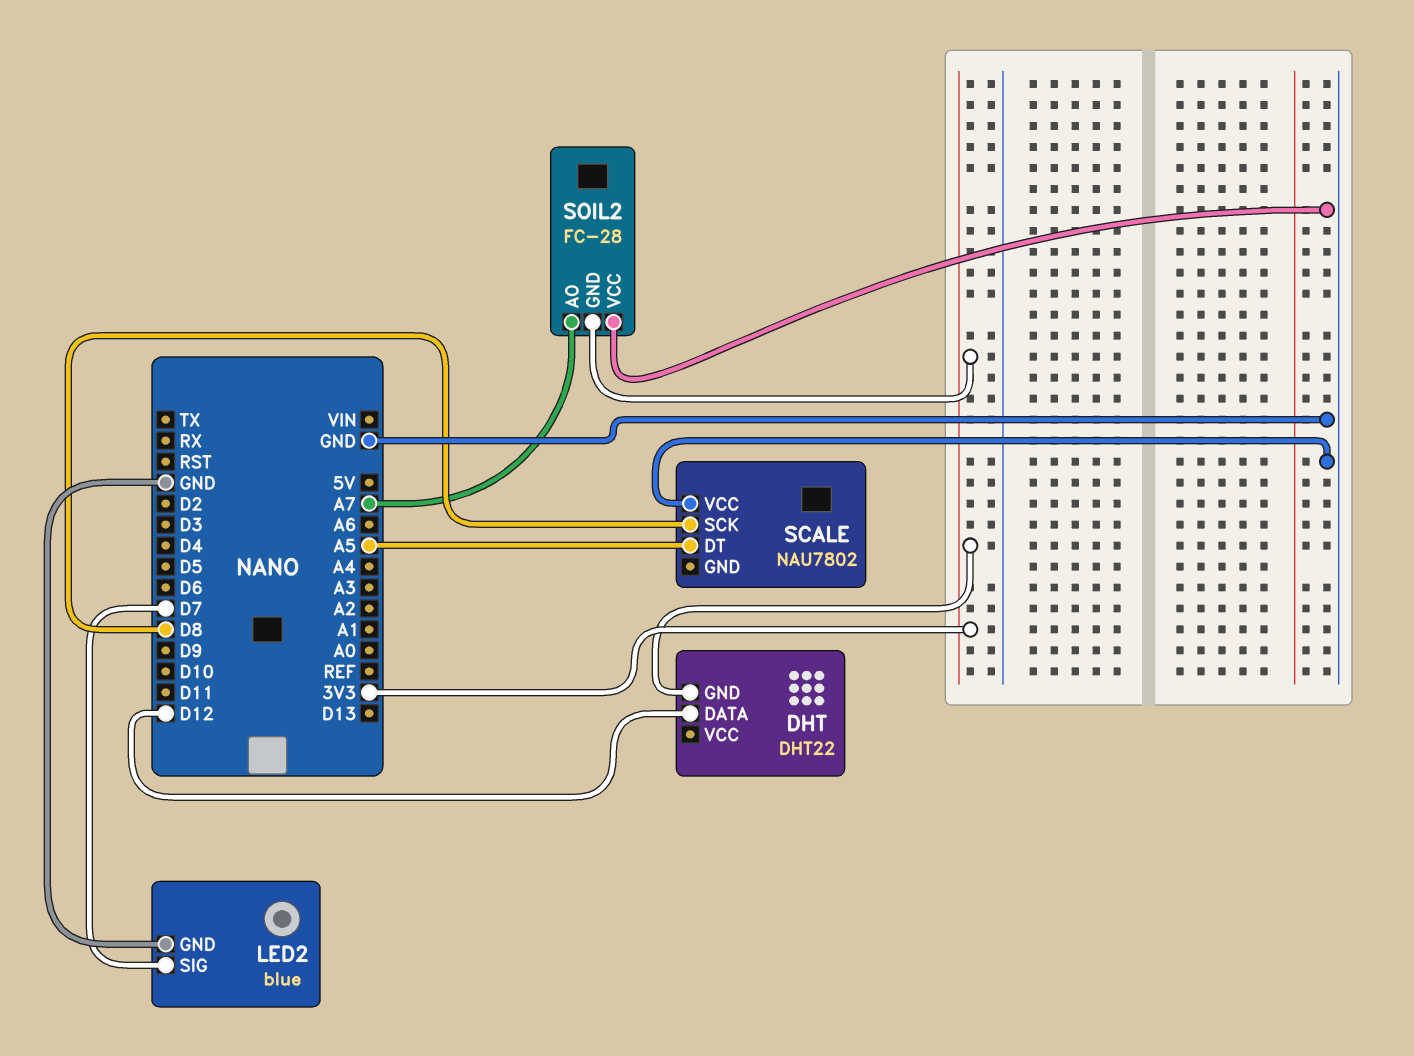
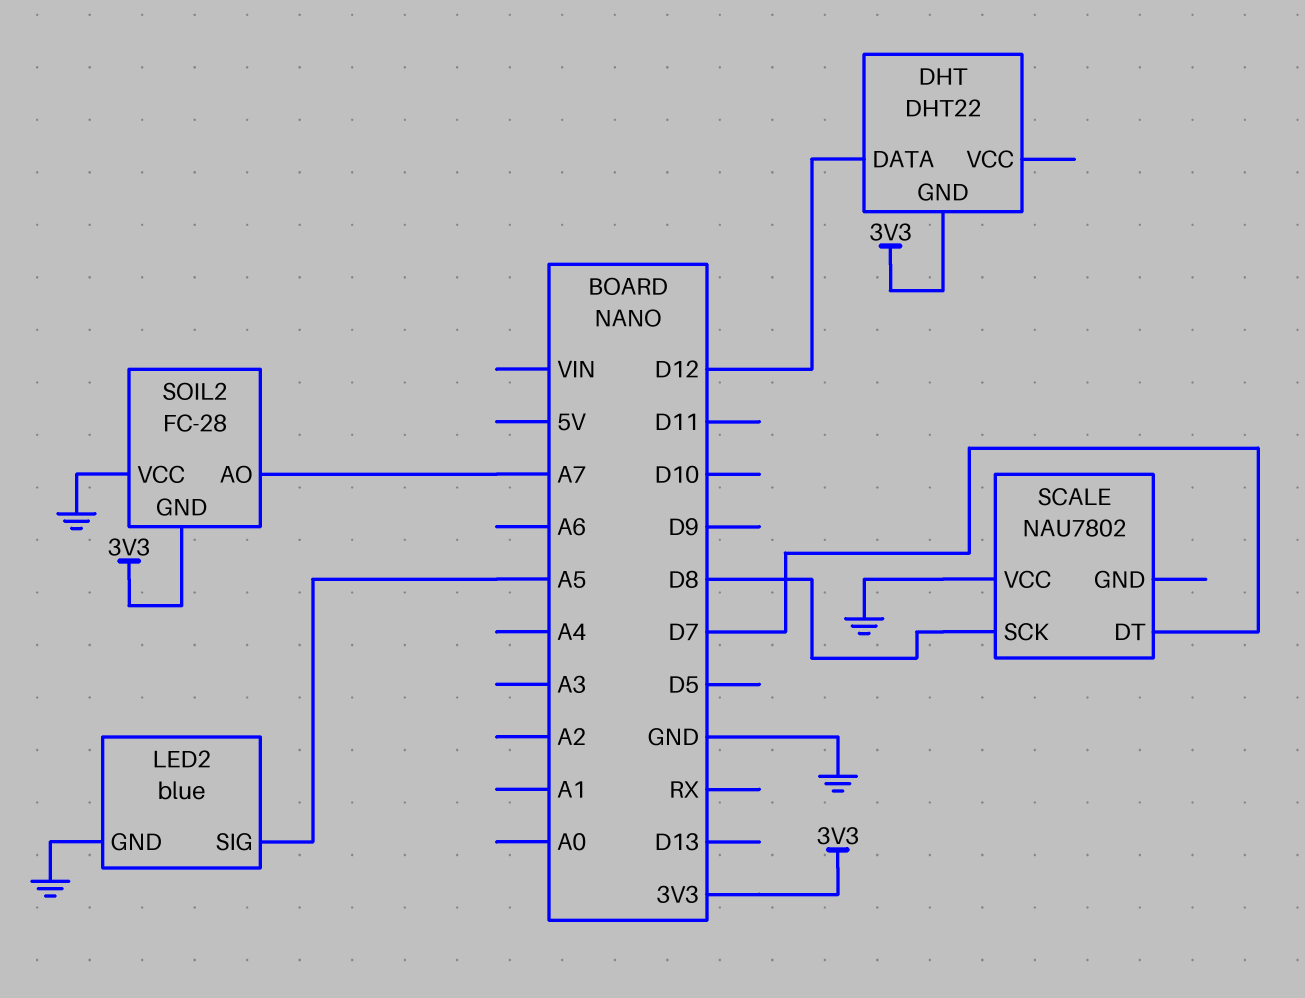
LED2 pin SIG: D7 -> A5
SCALE pin DT: A5 -> D7

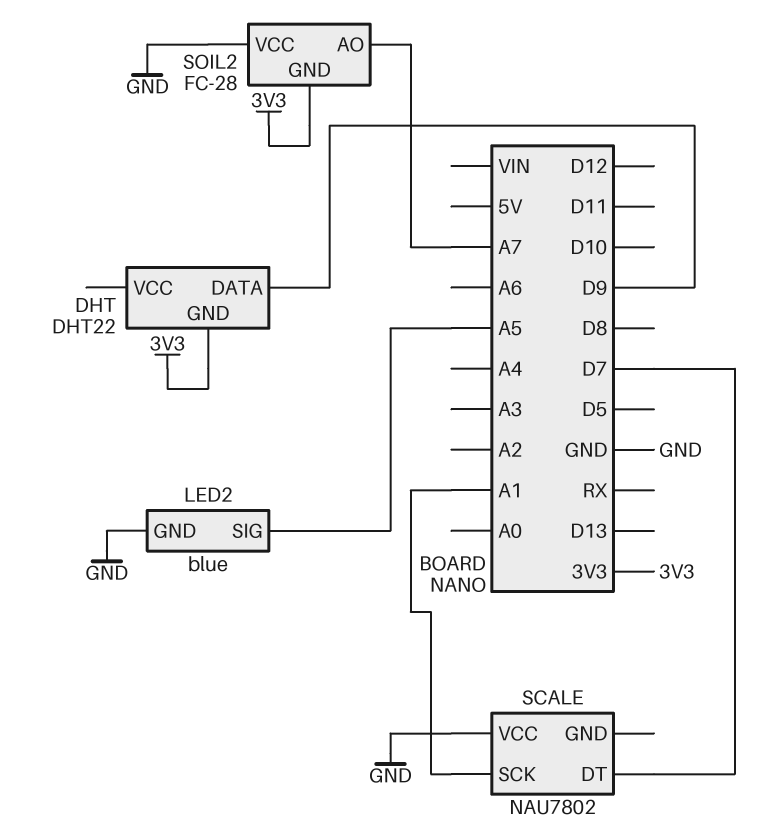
DHT pin DATA: D12 -> D9
SCALE pin SCK: D8 -> A1

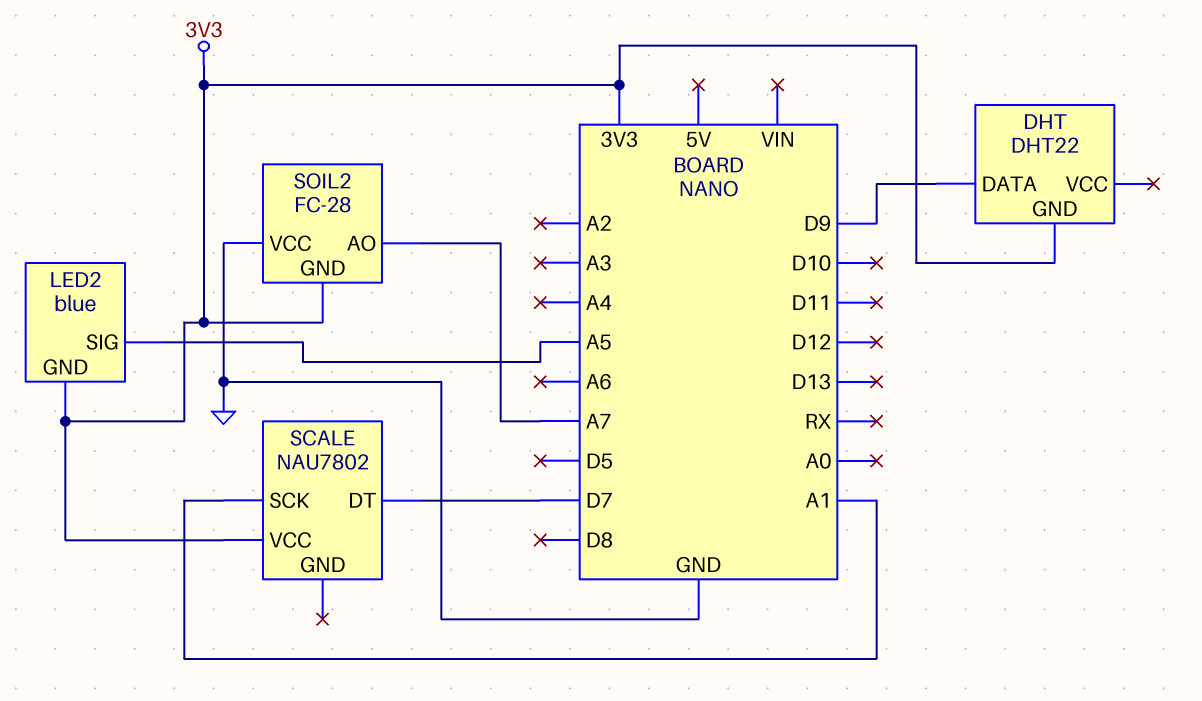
LED2 pin GND: GND -> 3V3
SCALE pin VCC: GND -> 3V3

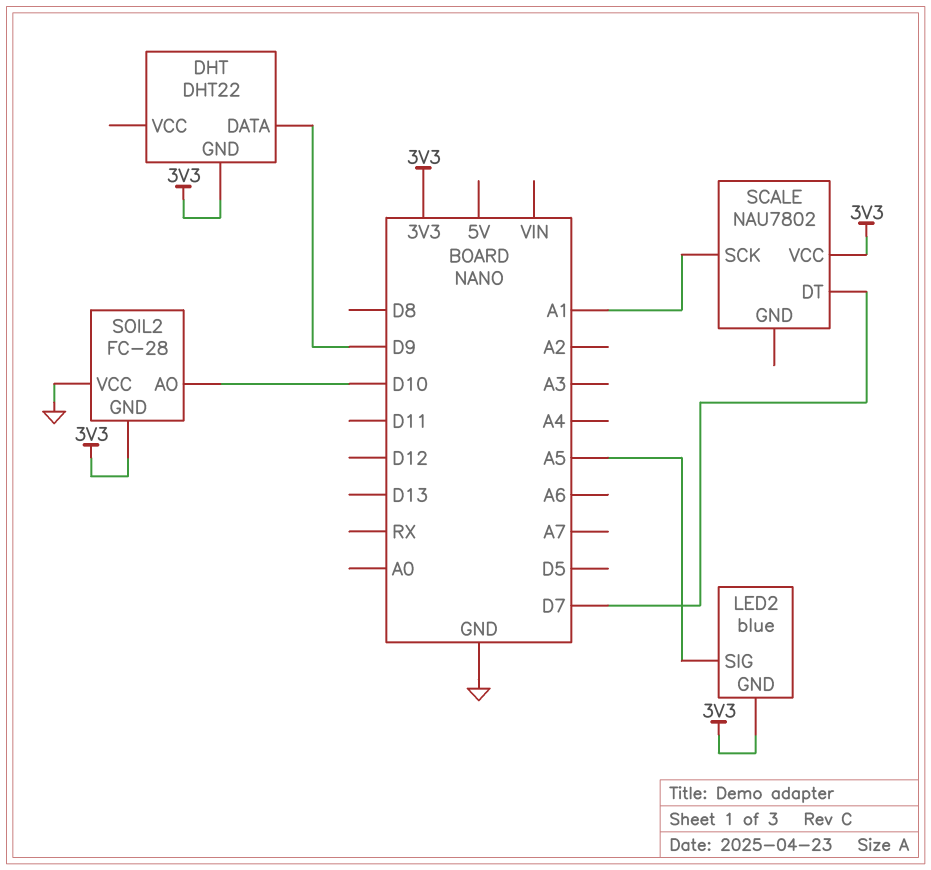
SOIL2 pin AO: A7 -> D10

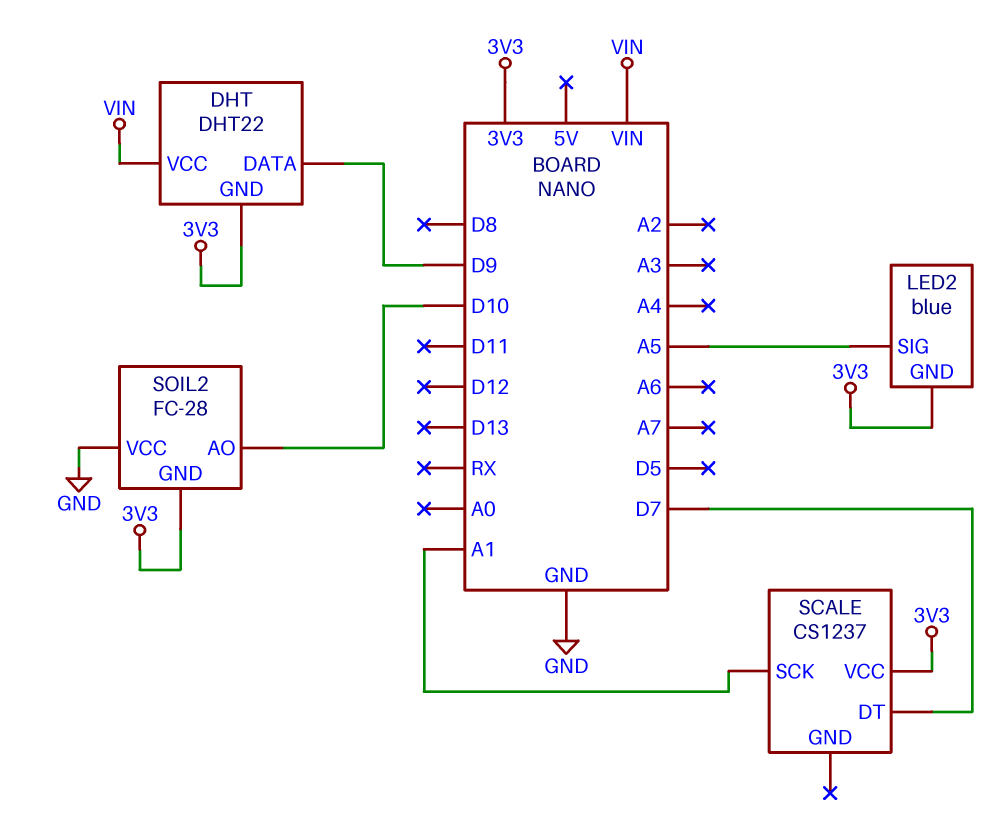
DHT pin VCC: none -> VIN
SCALE: NAU7802 -> CS1237

